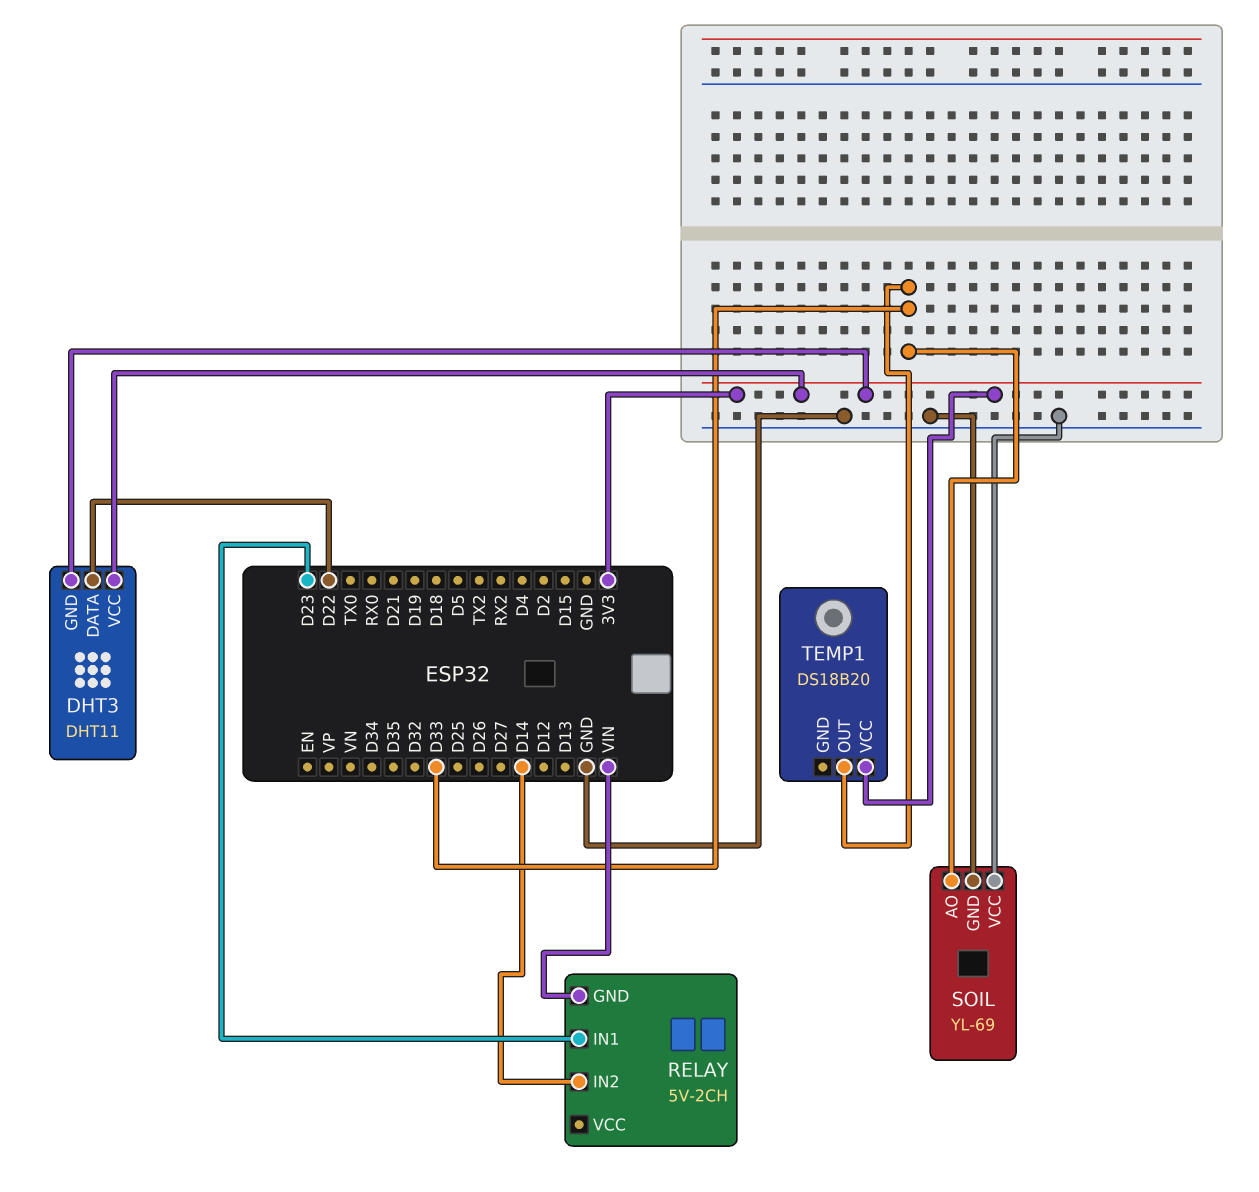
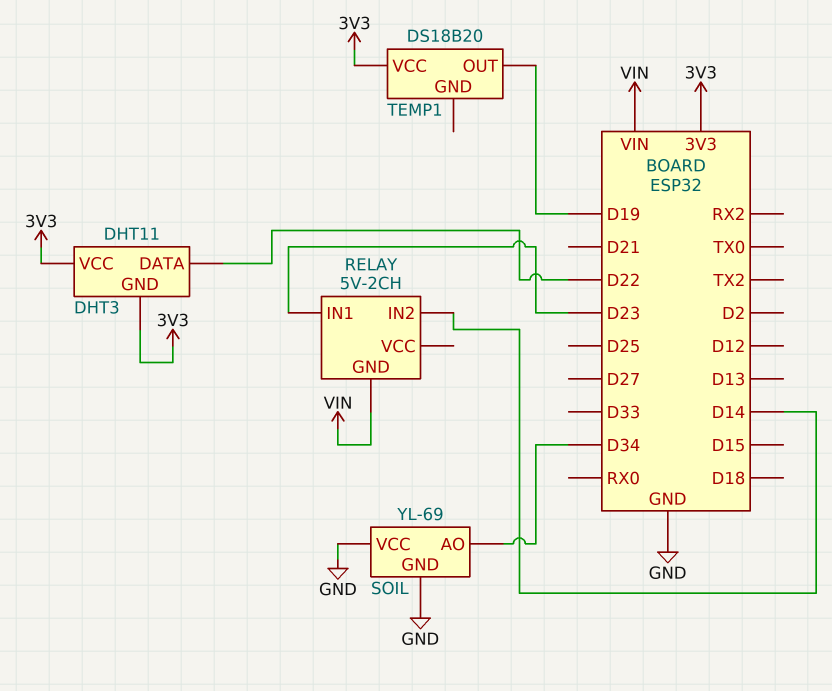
SOIL pin AO: D33 -> D34
TEMP1 pin OUT: D33 -> D19

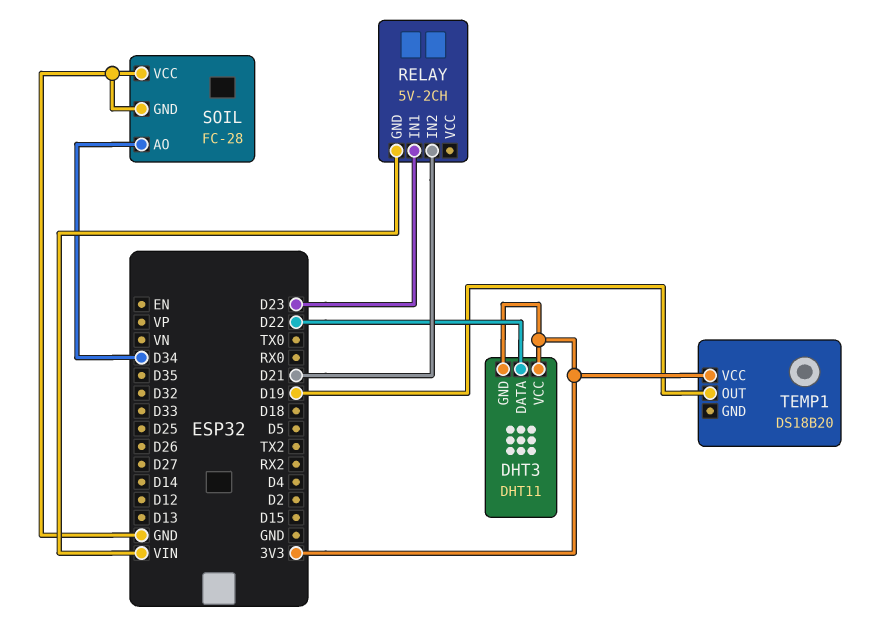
RELAY pin IN2: D14 -> D21
SOIL: YL-69 -> FC-28

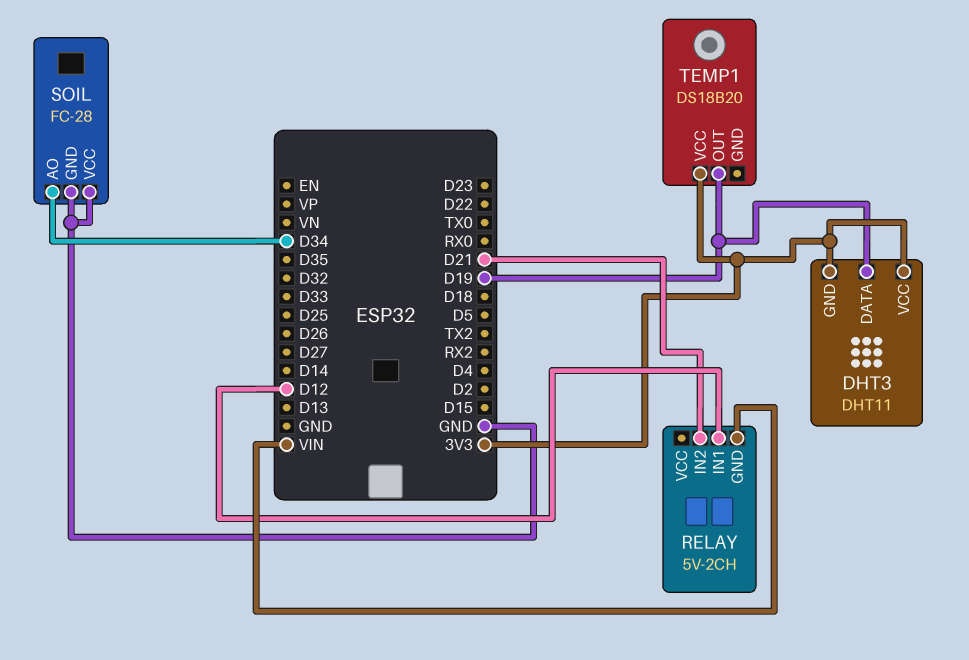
DHT3 pin DATA: D22 -> D19
RELAY pin IN1: D23 -> D12

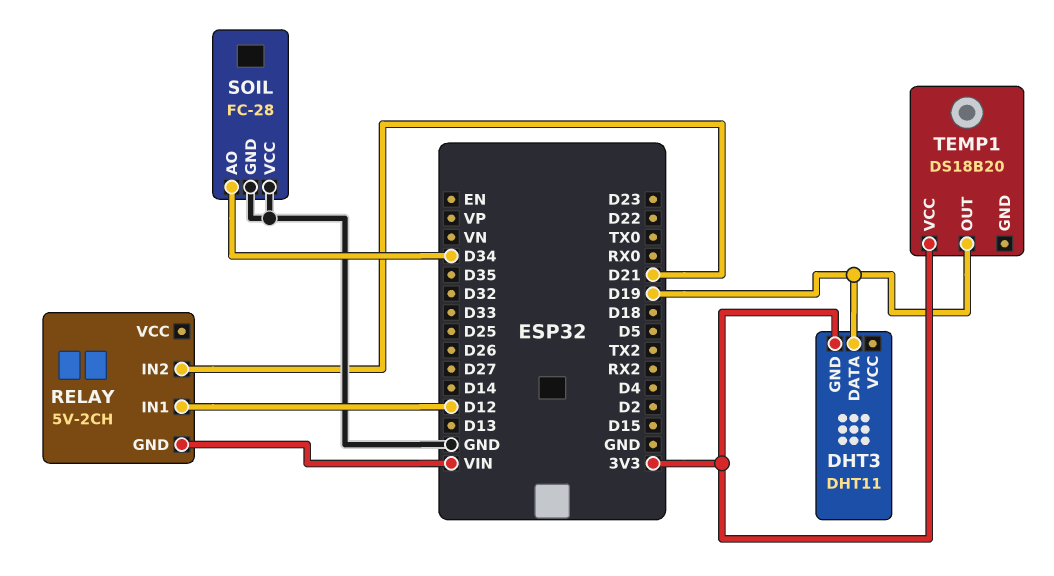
DHT3 pin VCC: 3V3 -> none

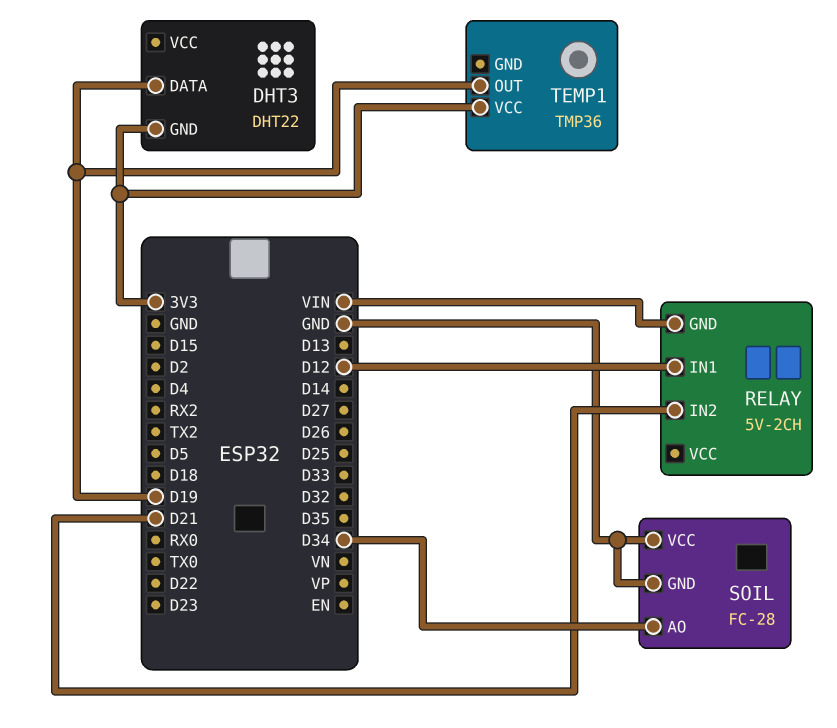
DHT3: DHT11 -> DHT22
TEMP1: DS18B20 -> TMP36

